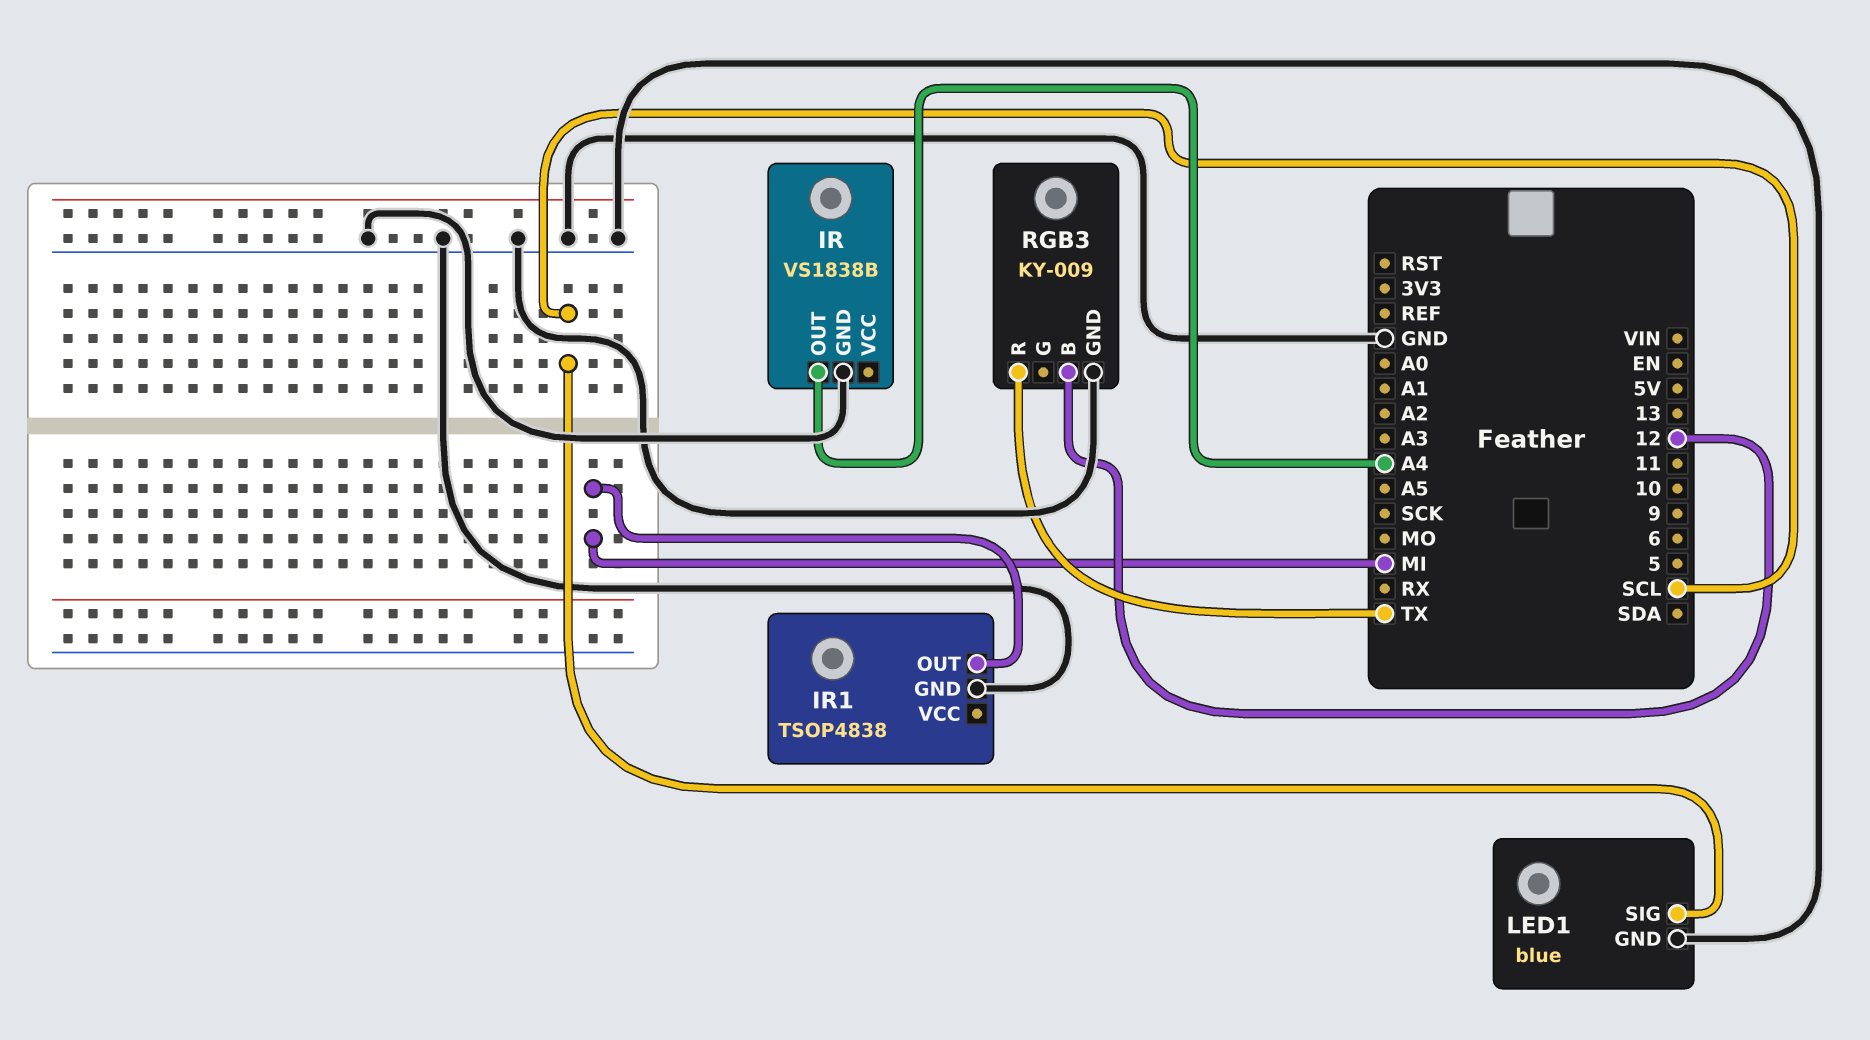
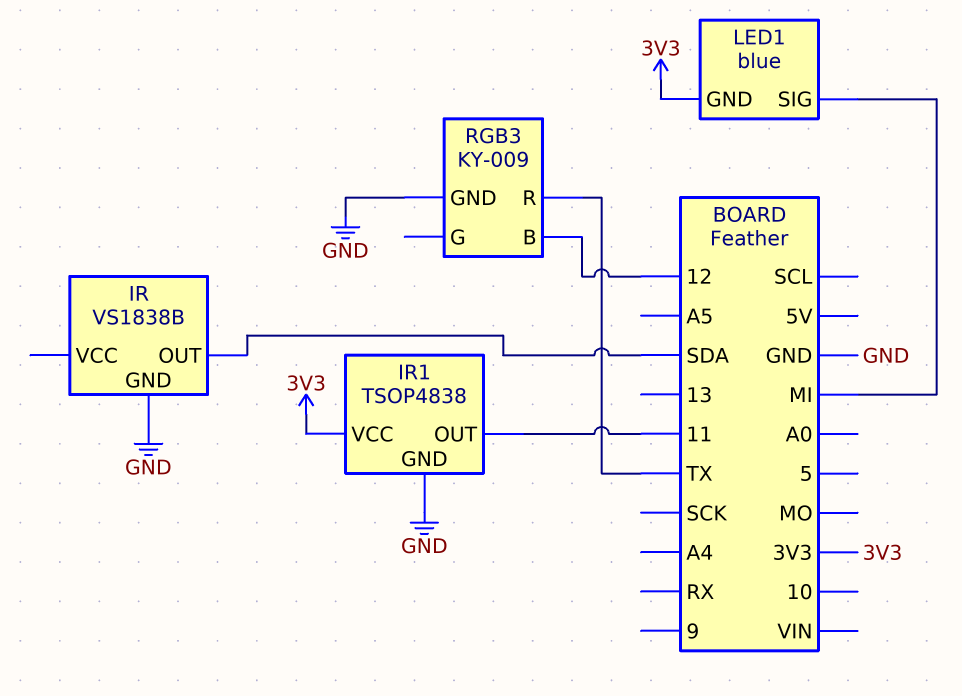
IR pin OUT: A4 -> SDA
IR1 pin OUT: MI -> 11
IR1 pin VCC: none -> 3V3
LED1 pin GND: GND -> 3V3
LED1 pin SIG: SCL -> MI

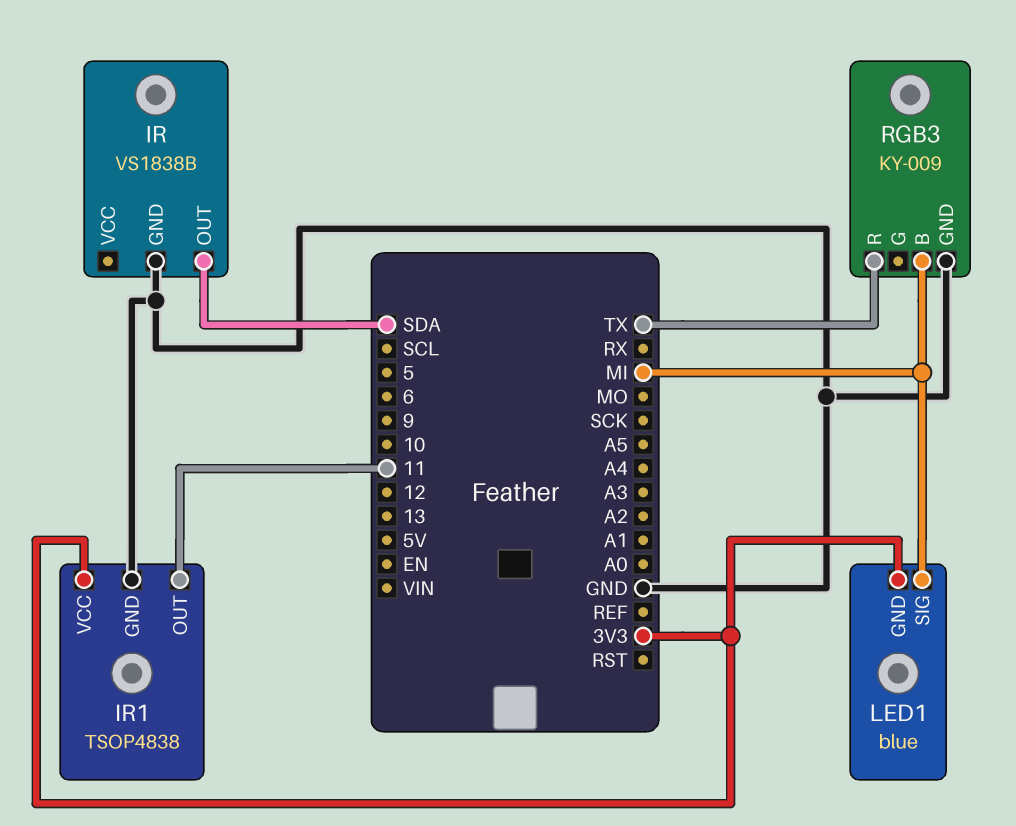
RGB3 pin B: 12 -> MI

